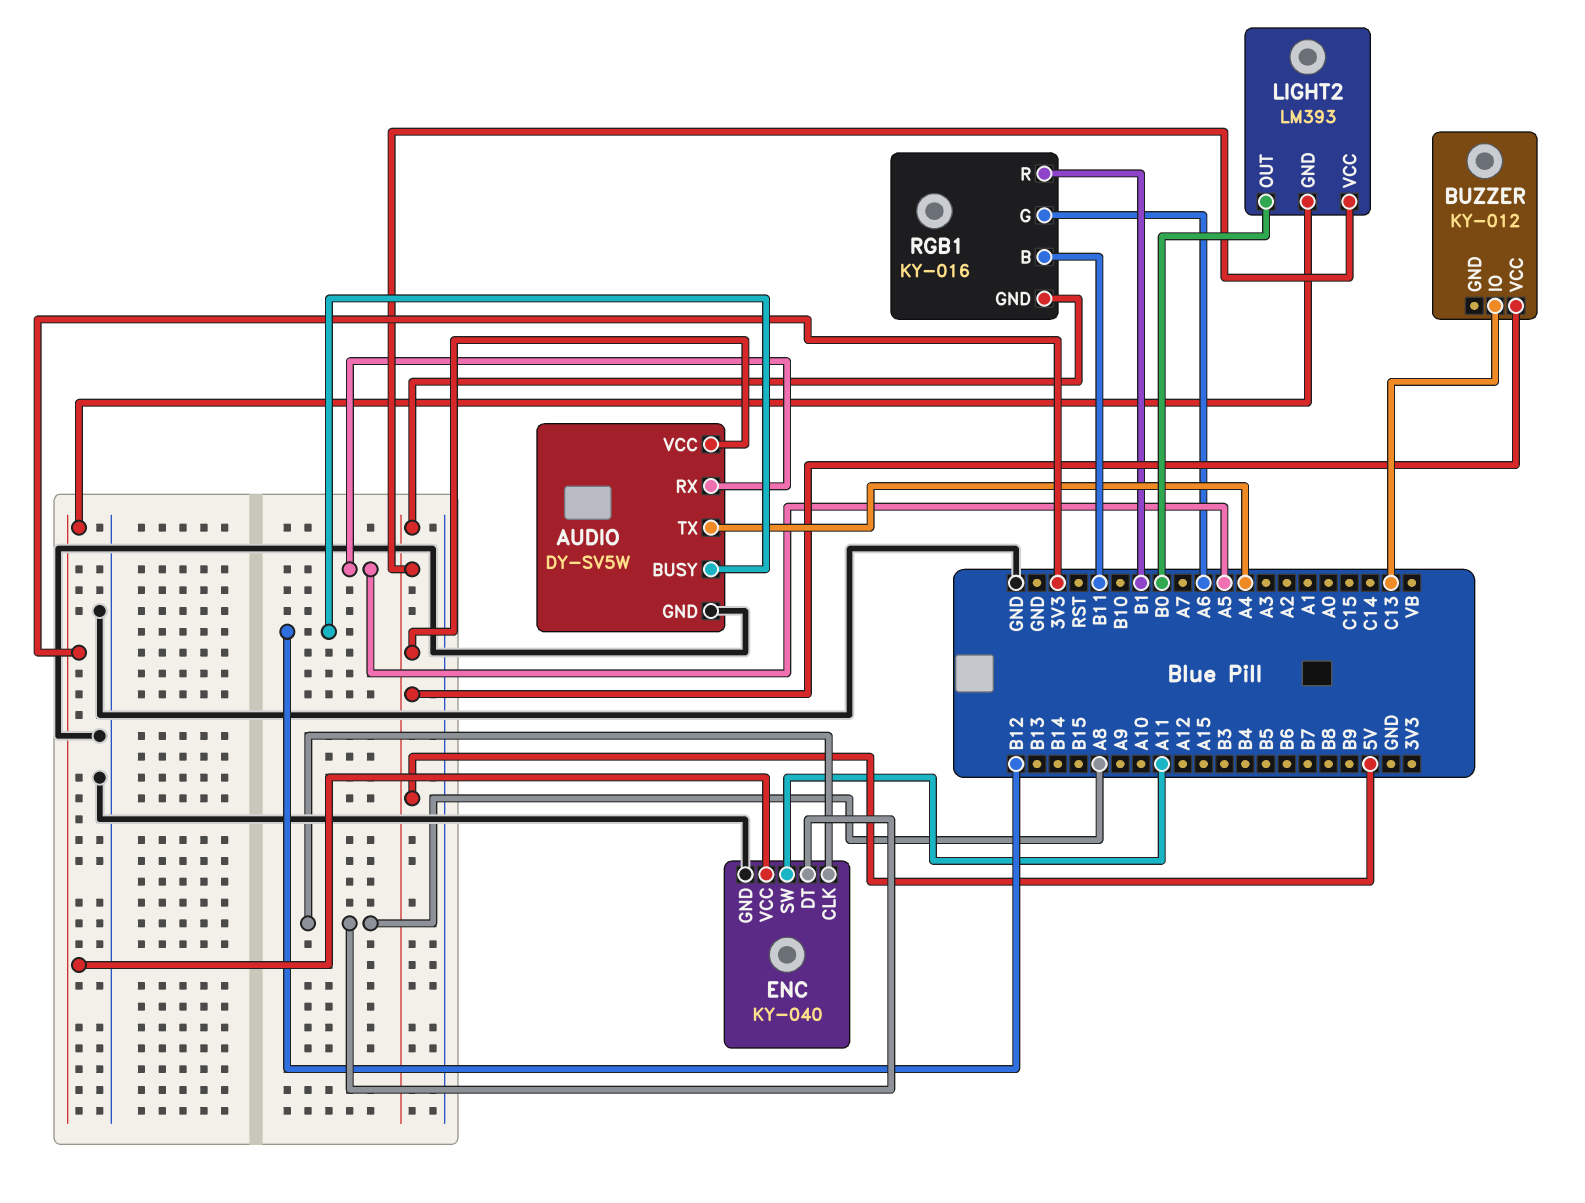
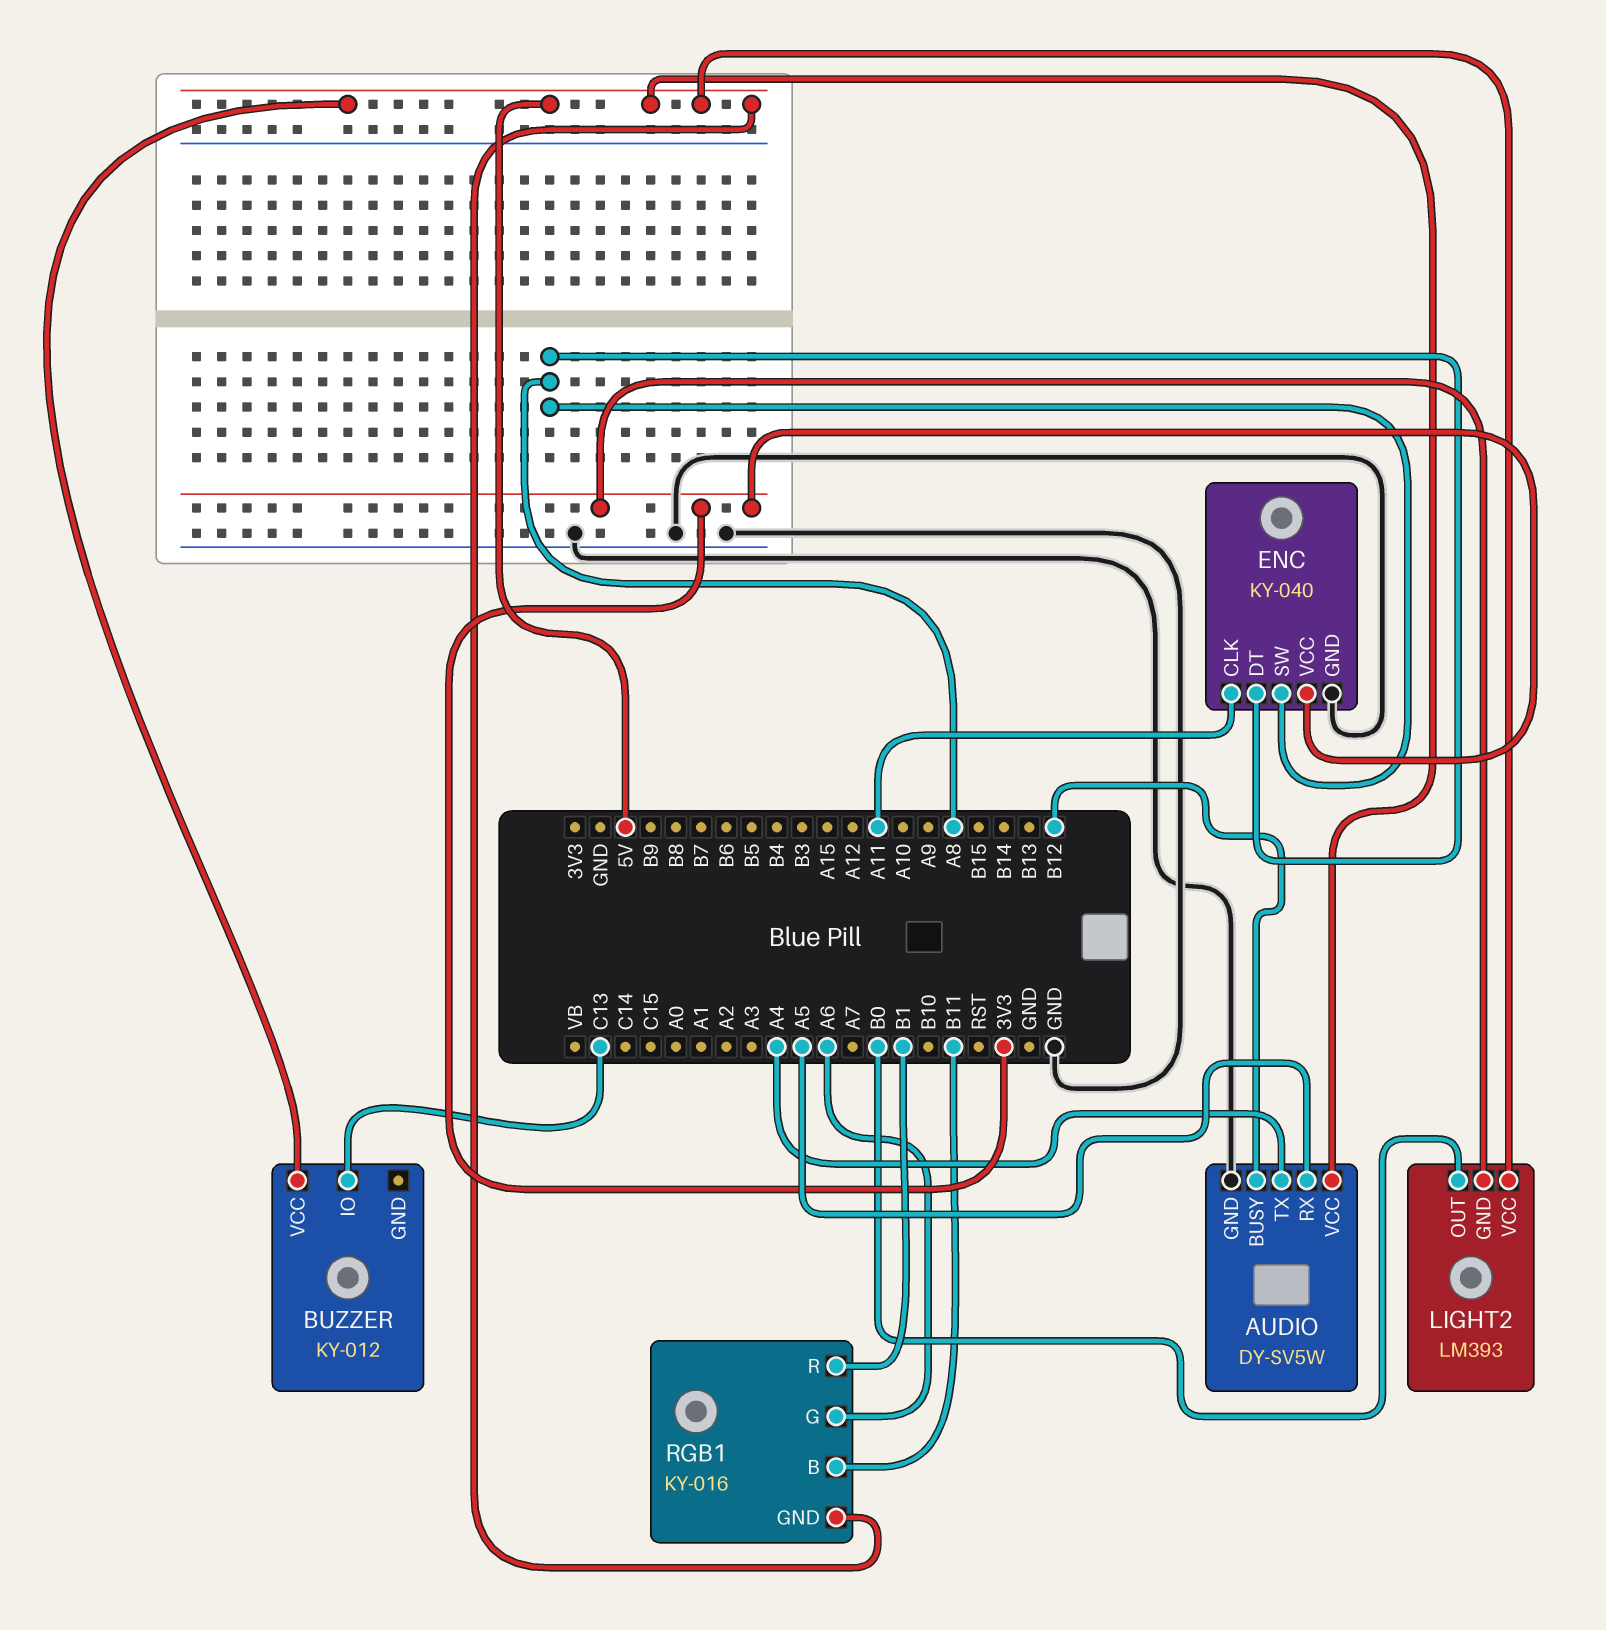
ENC pin CLK: A8 -> A11
ENC pin SW: A11 -> A8

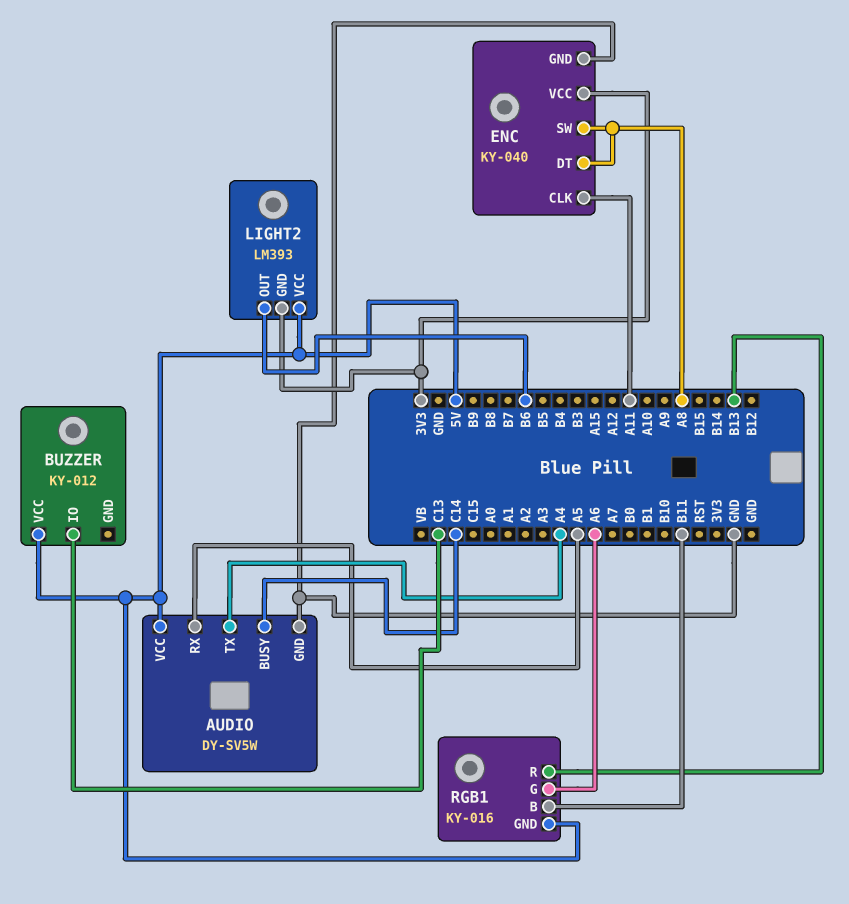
AUDIO pin BUSY: B12 -> C14
LIGHT2 pin OUT: B0 -> B6
RGB1 pin R: B1 -> B13

